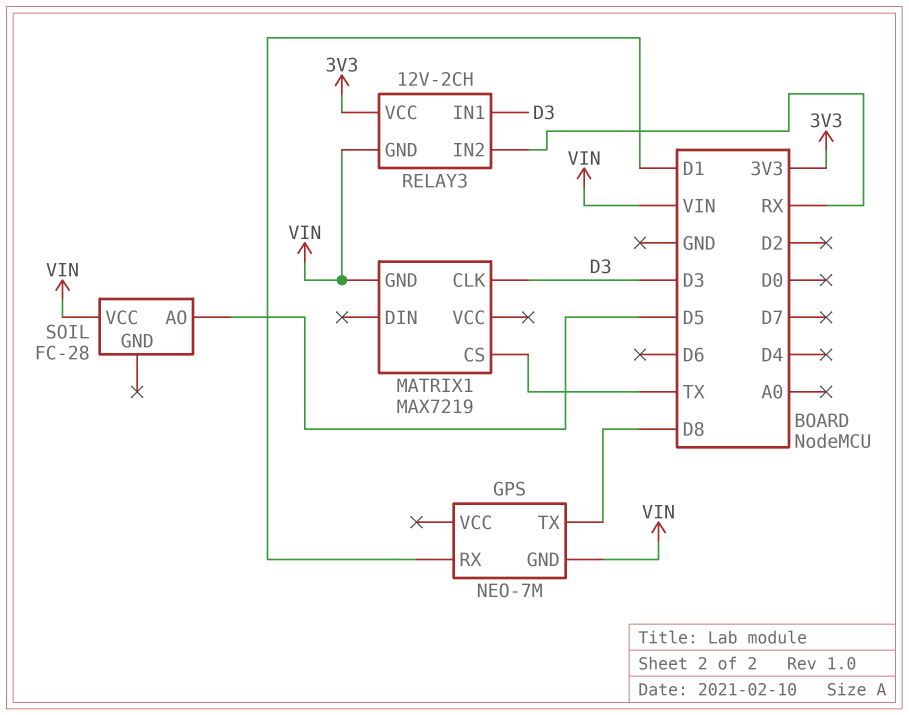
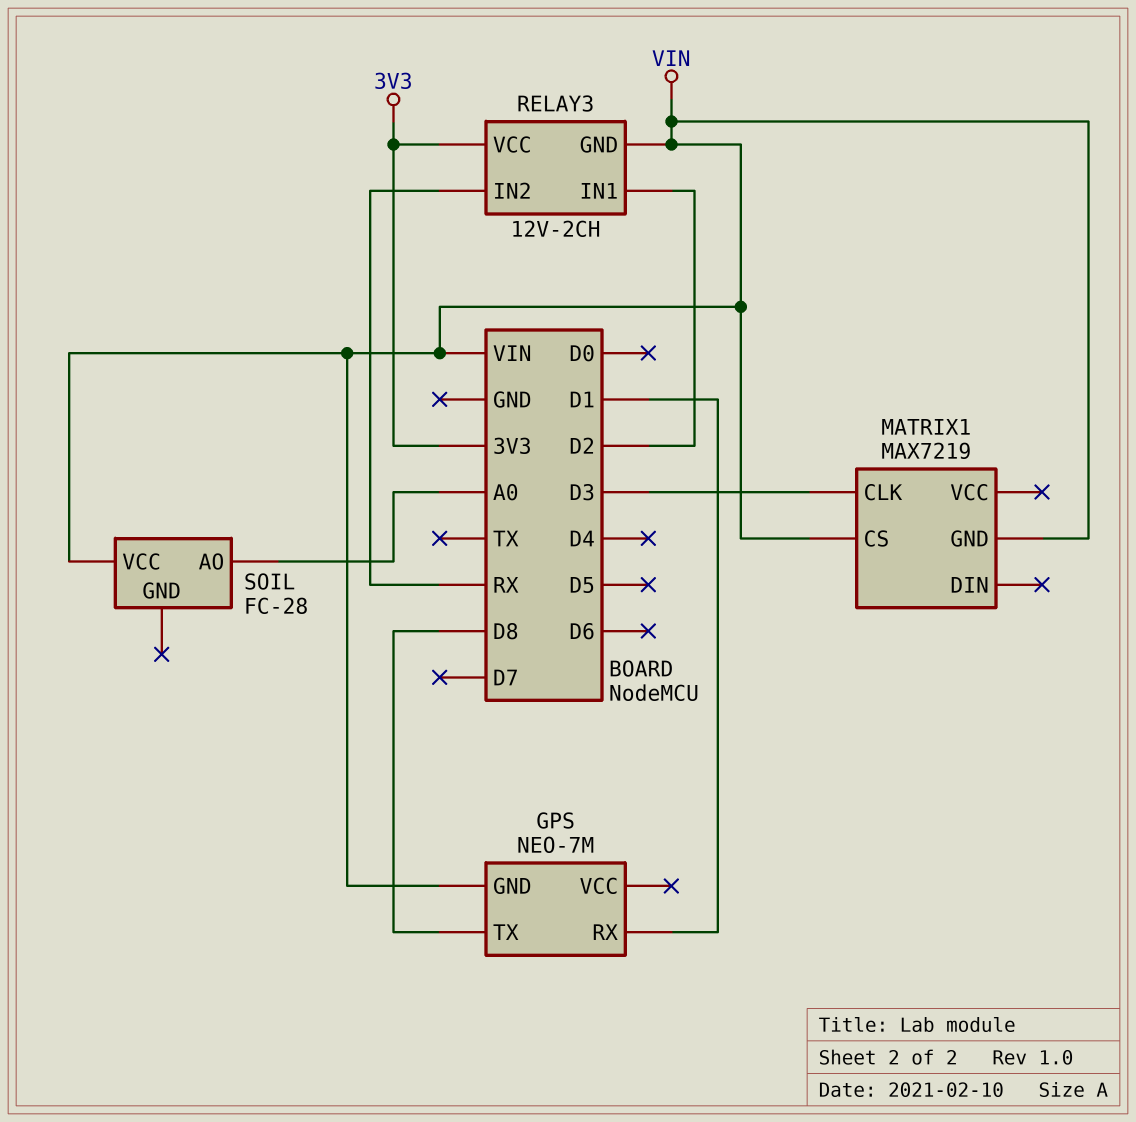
MATRIX1 pin CS: TX -> VIN
RELAY3 pin IN1: D3 -> D2
SOIL pin AO: D5 -> A0

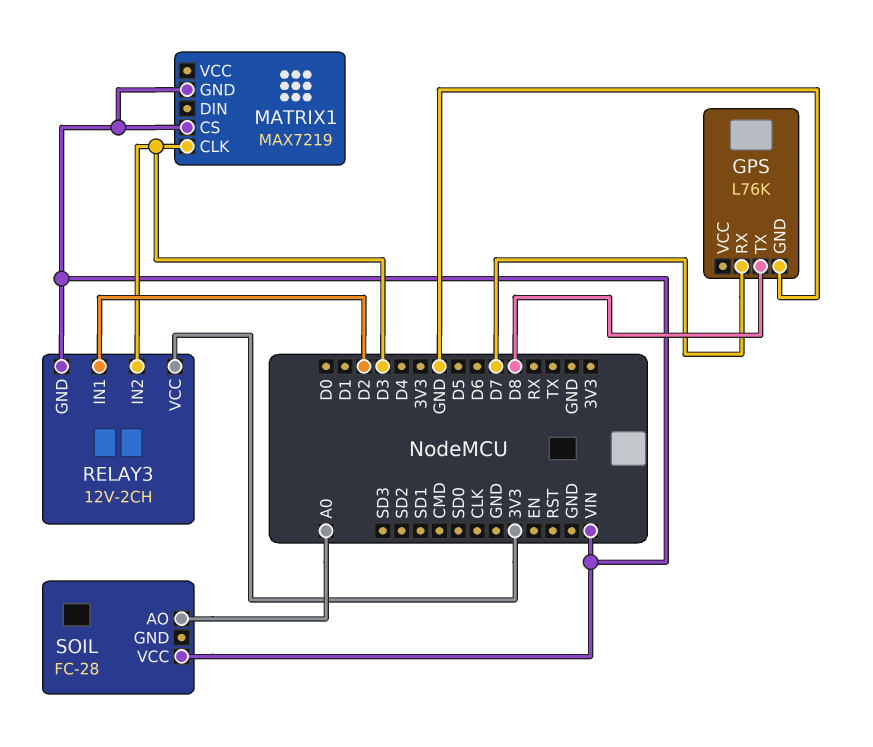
GPS: NEO-7M -> L76K
GPS pin GND: VIN -> GND
GPS pin RX: D1 -> D7
RELAY3 pin IN2: RX -> D3

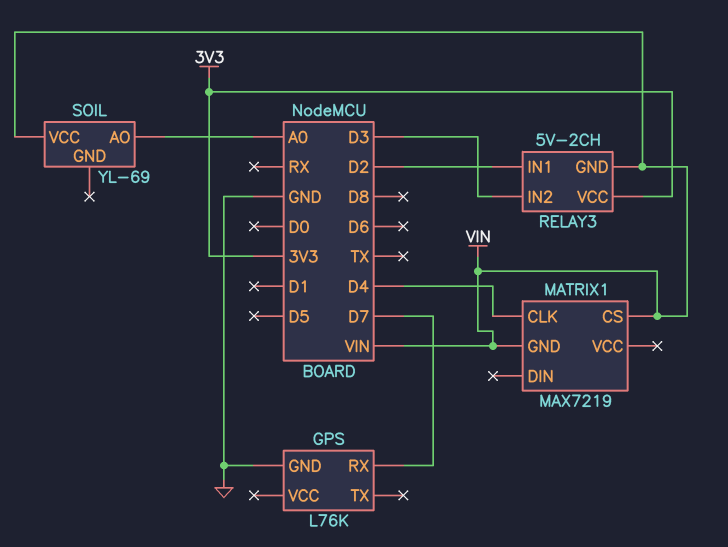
GPS pin TX: D8 -> none
MATRIX1 pin CLK: D3 -> D4
RELAY3: 12V-2CH -> 5V-2CH
SOIL: FC-28 -> YL-69

